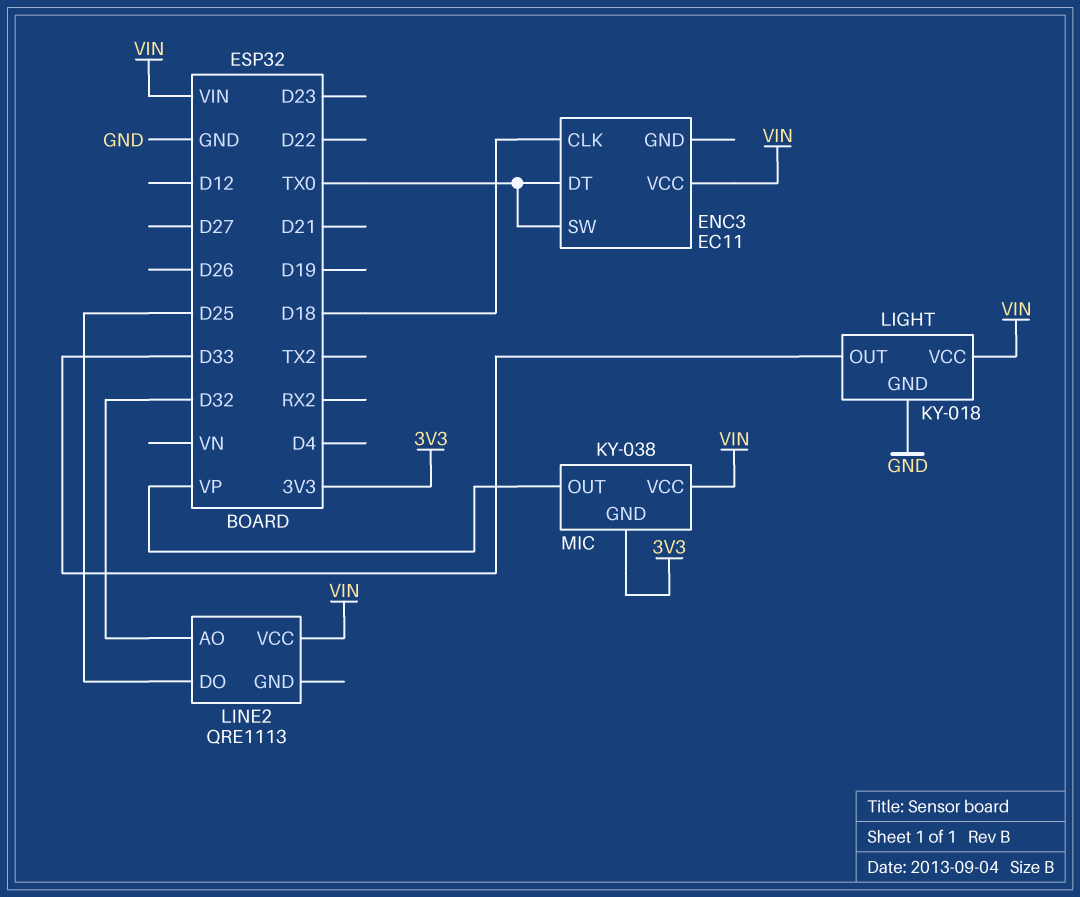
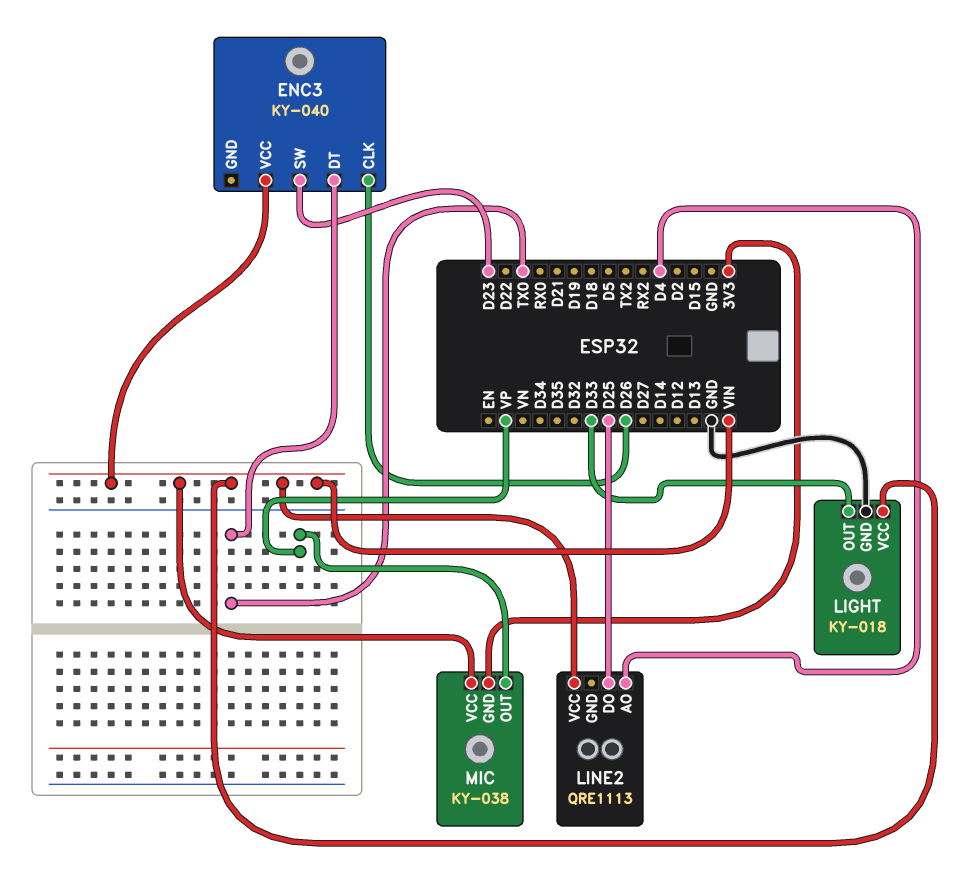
ENC3: EC11 -> KY-040
ENC3 pin CLK: D18 -> D26
ENC3 pin SW: TX0 -> D23
LINE2 pin AO: D32 -> D4

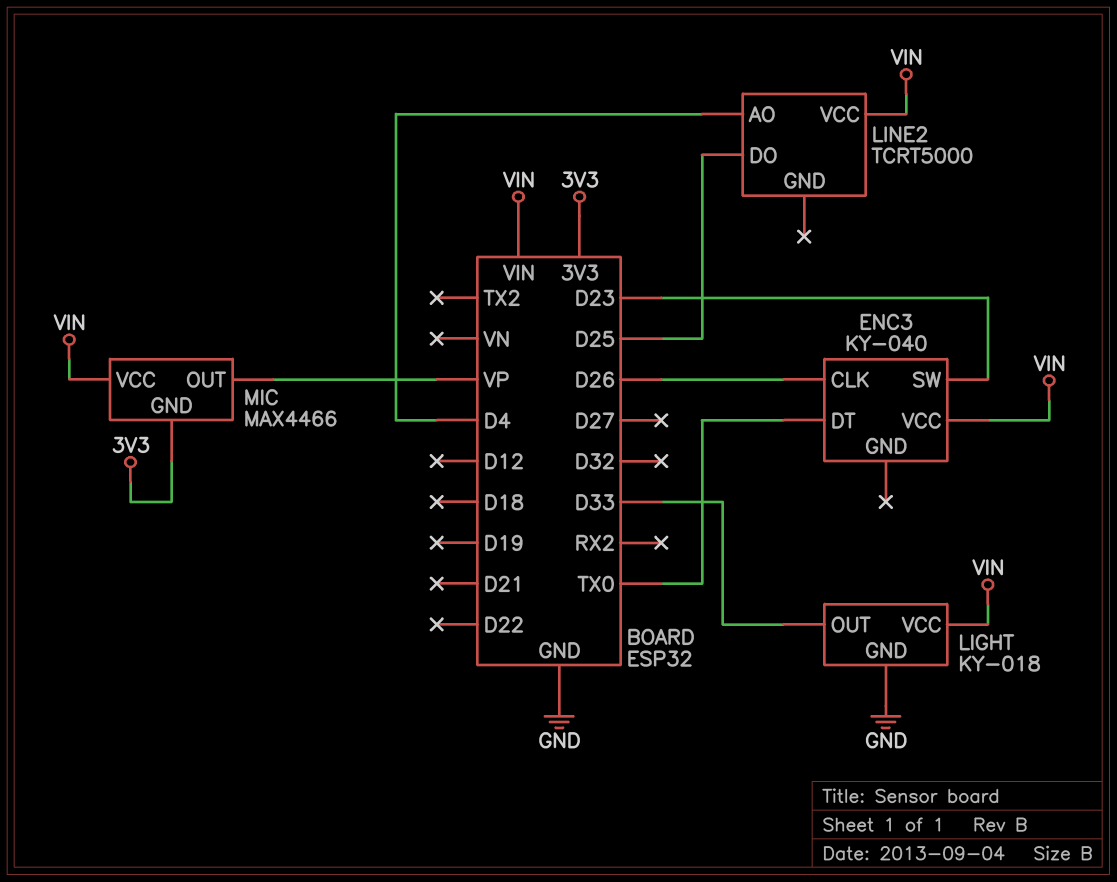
LINE2: QRE1113 -> TCRT5000
MIC: KY-038 -> MAX4466

